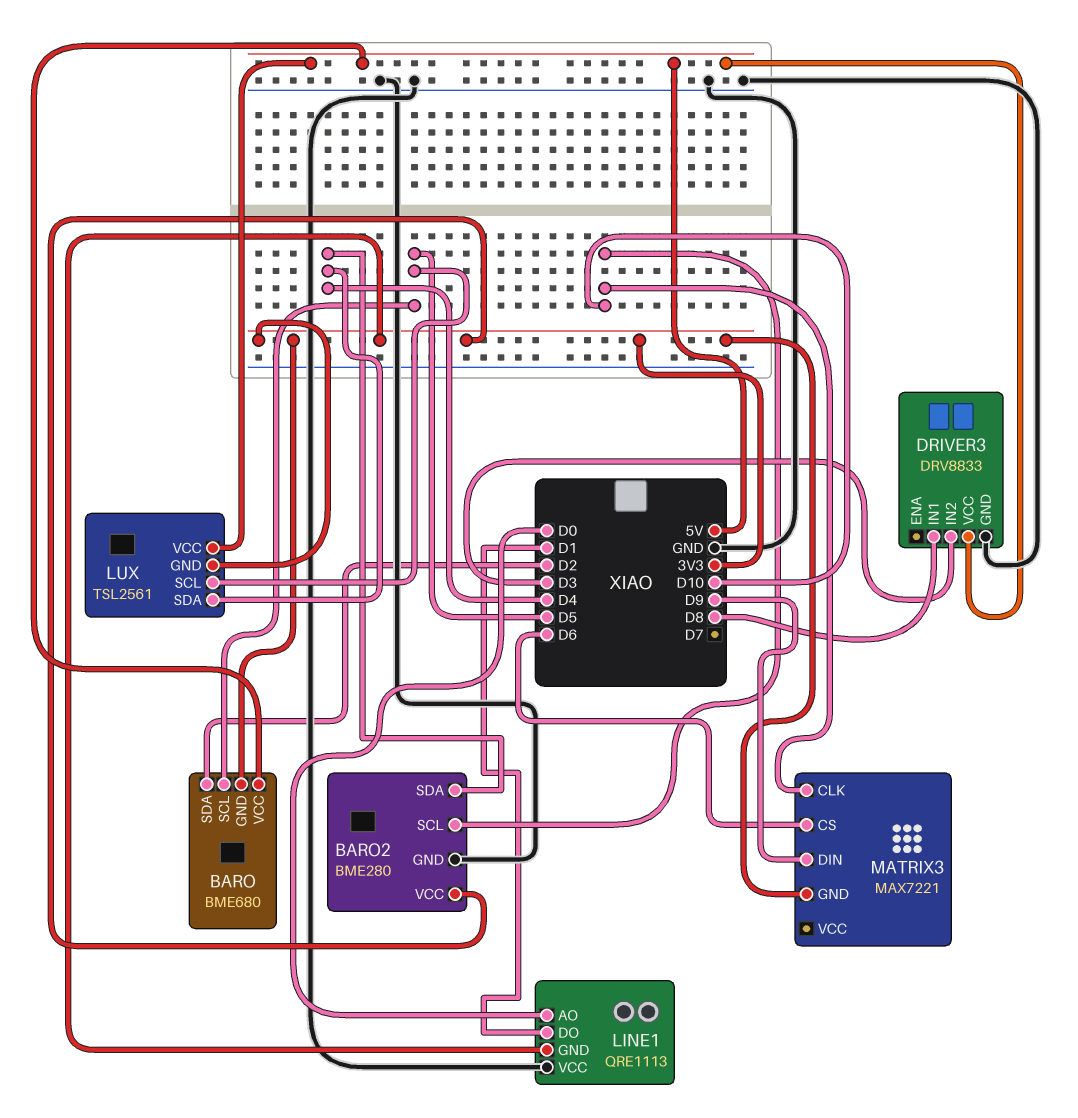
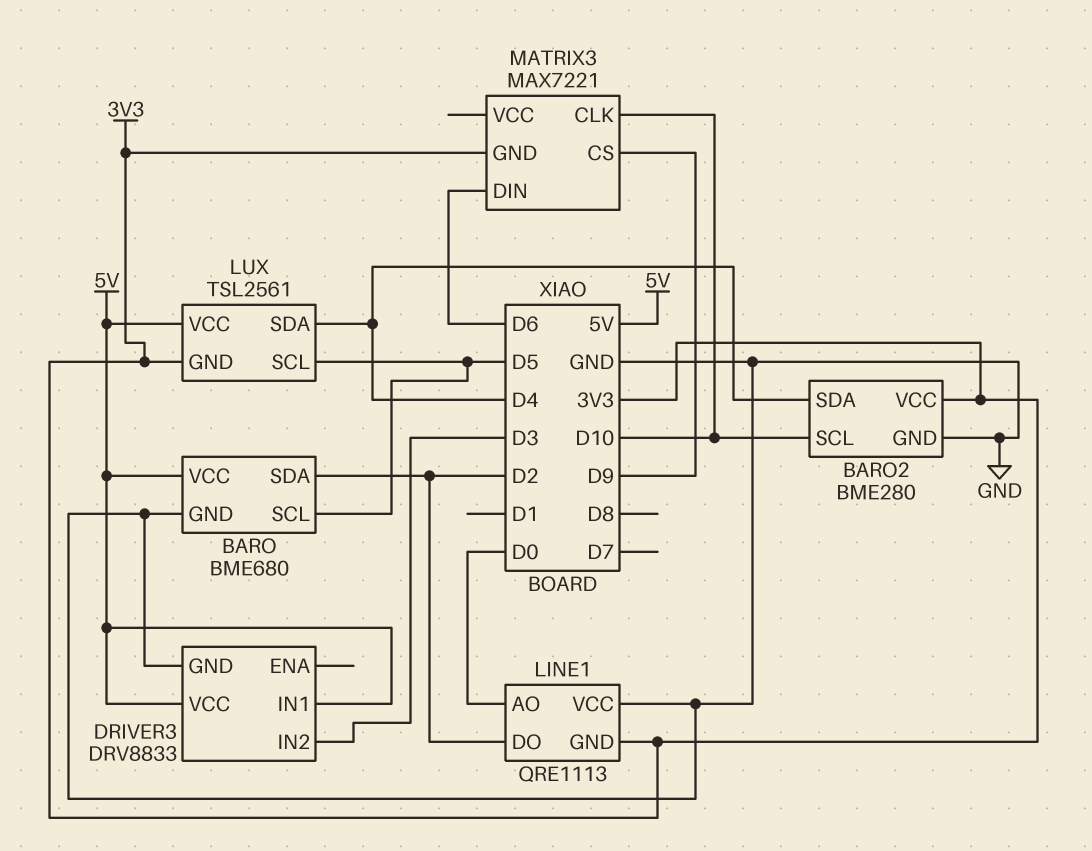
BARO pin GND: 3V3 -> GND
DRIVER3 pin IN1: D8 -> 5V
LINE1 pin DO: D1 -> D2
MATRIX3 pin CS: D6 -> D9
MATRIX3 pin DIN: D9 -> D6

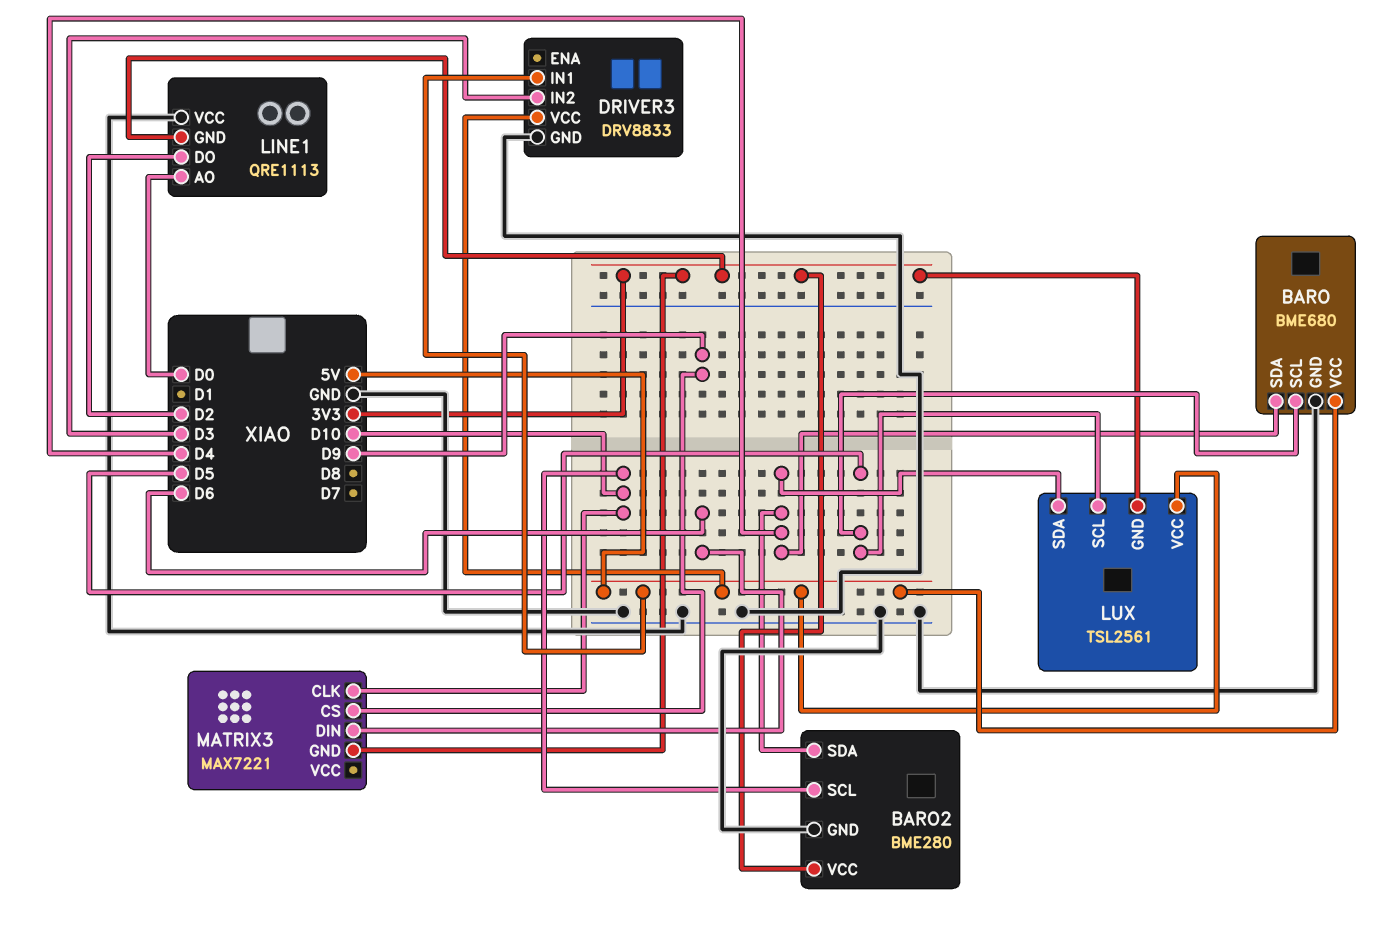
BARO pin SDA: D2 -> D4

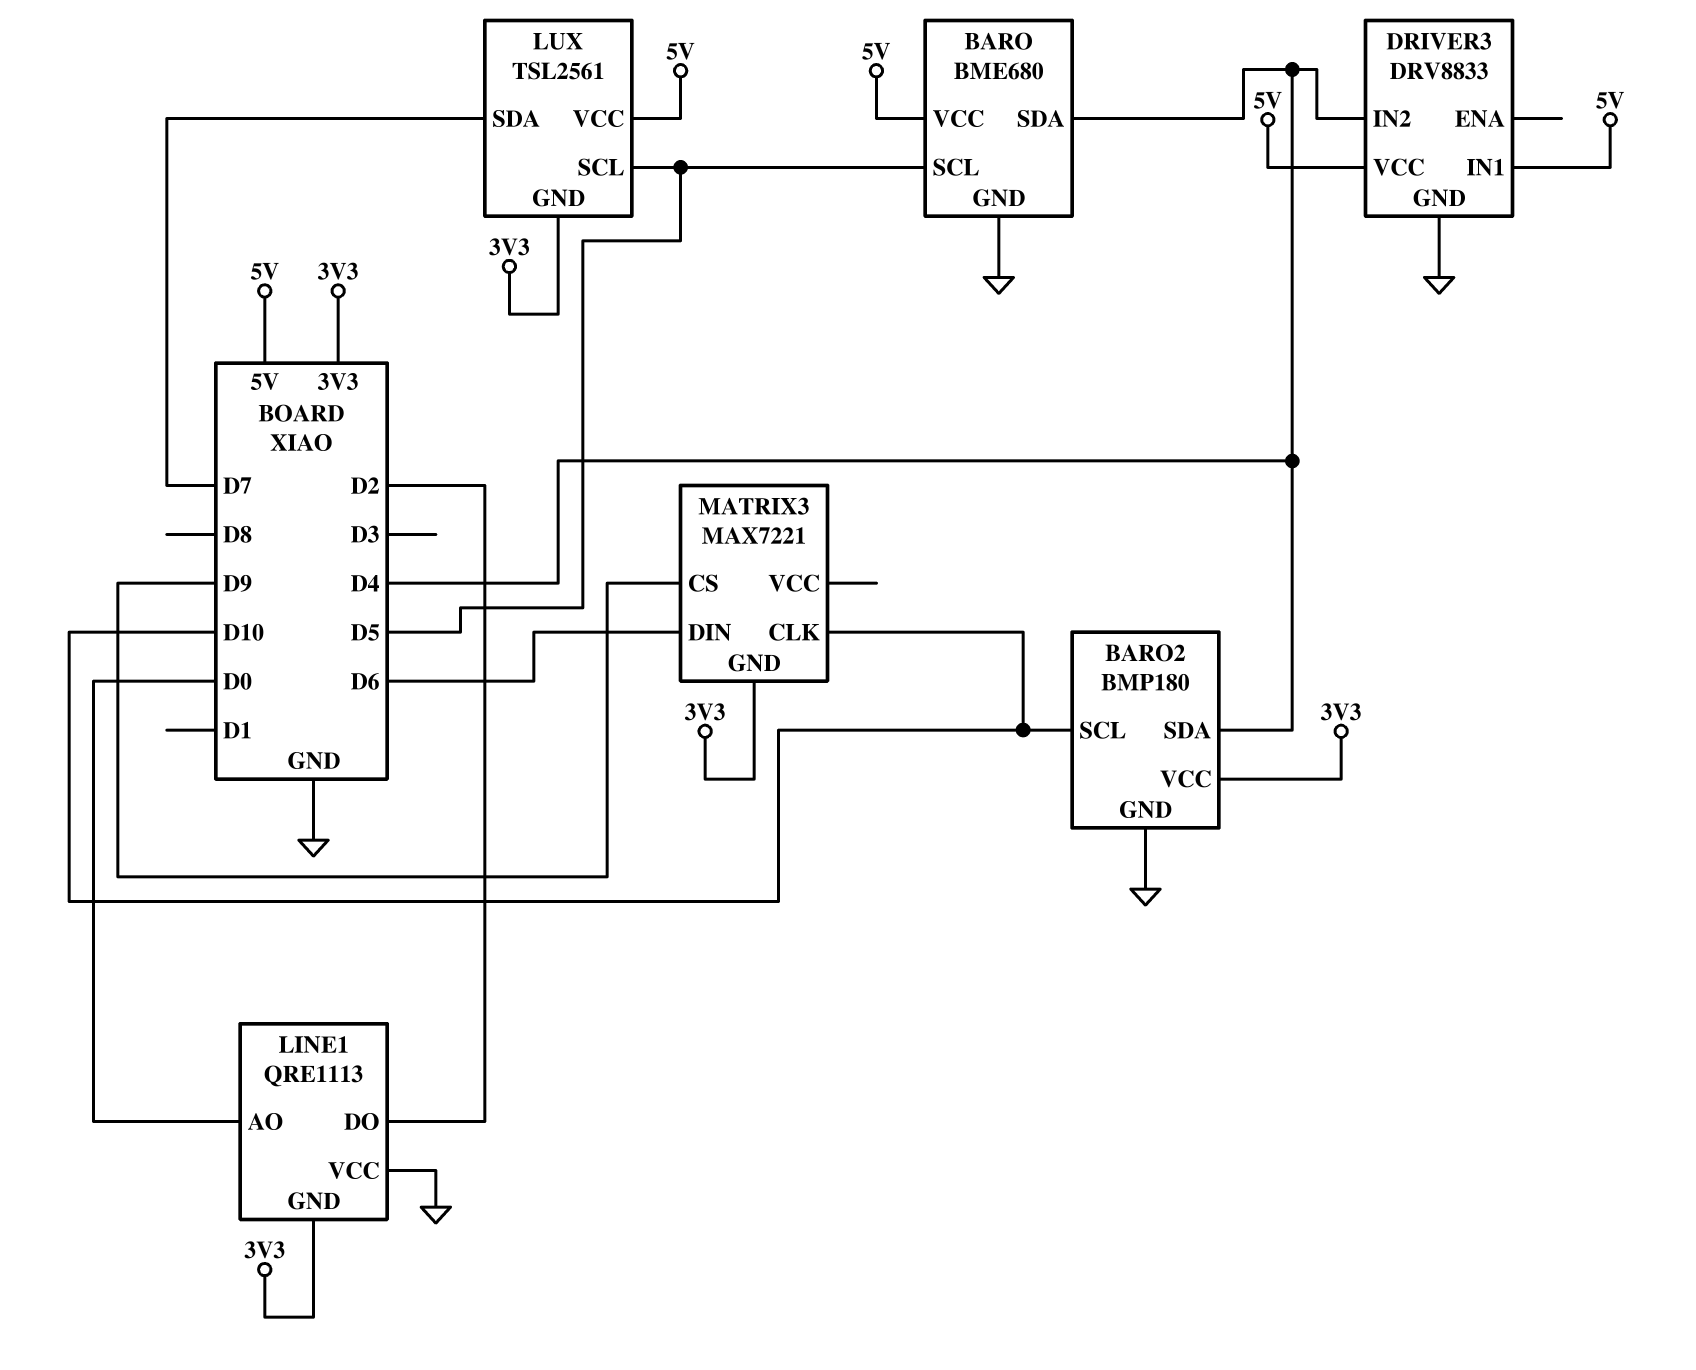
BARO2: BME280 -> BMP180
DRIVER3 pin IN2: D3 -> D4
LUX pin SDA: D4 -> D7

